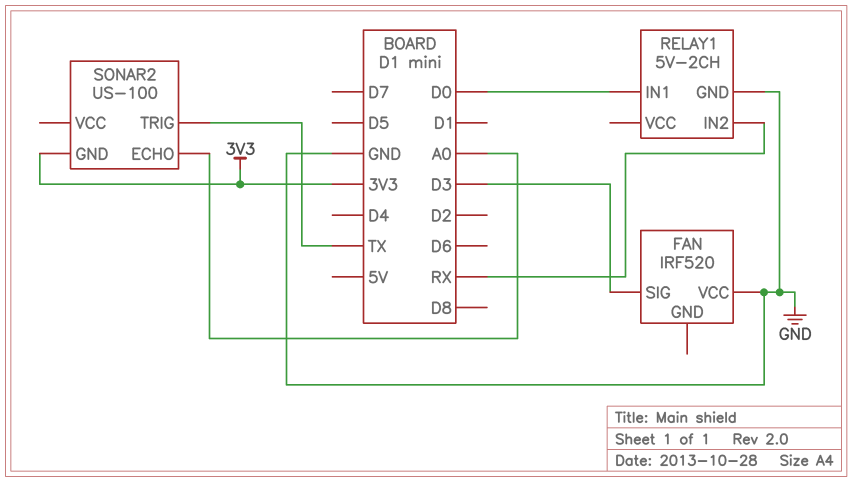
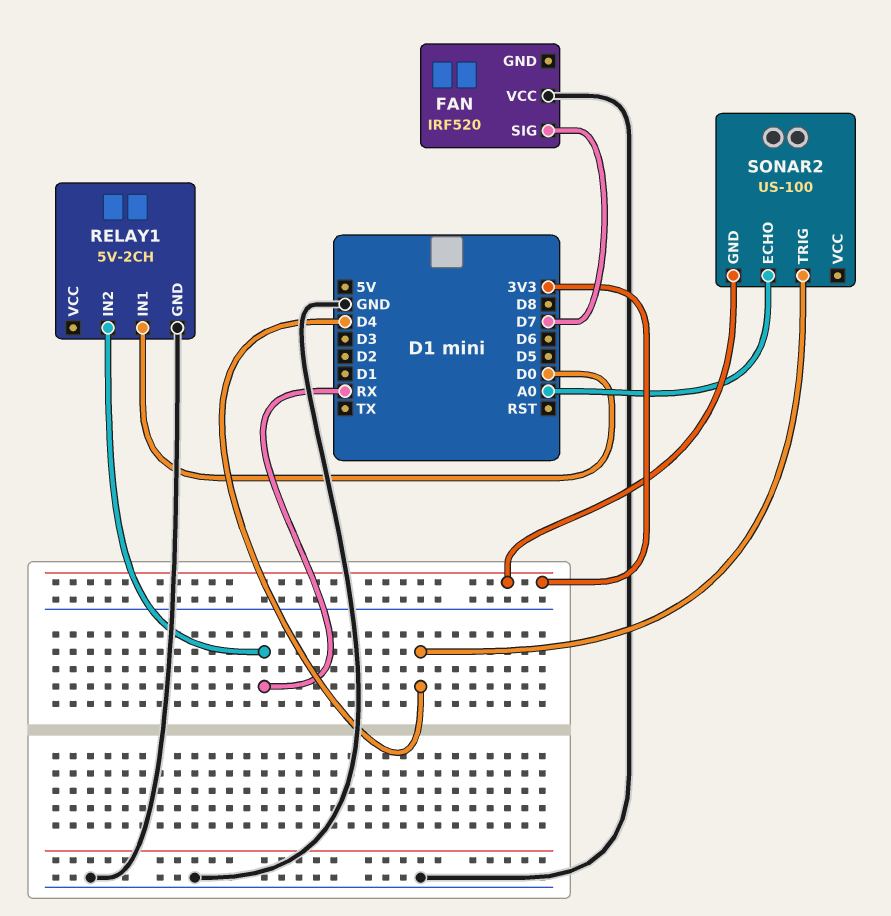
FAN pin SIG: D3 -> D7
SONAR2 pin TRIG: TX -> D4

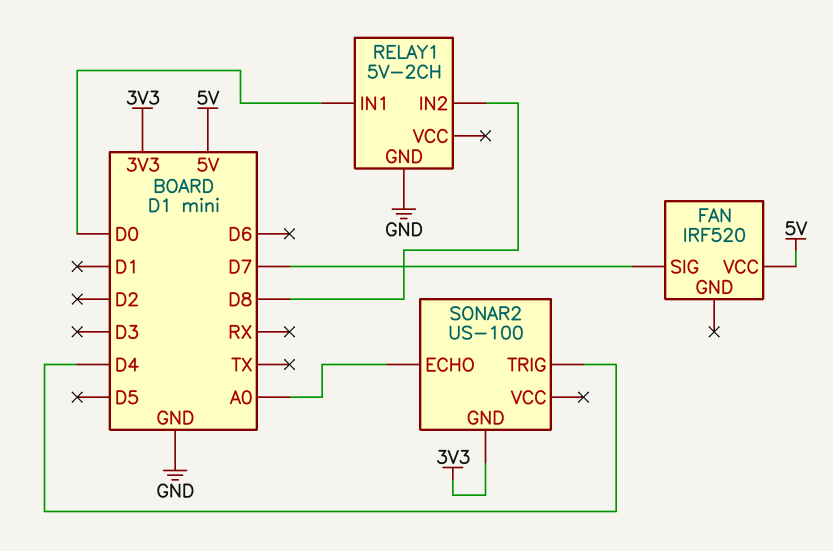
FAN pin VCC: GND -> 5V
RELAY1 pin IN2: RX -> D8

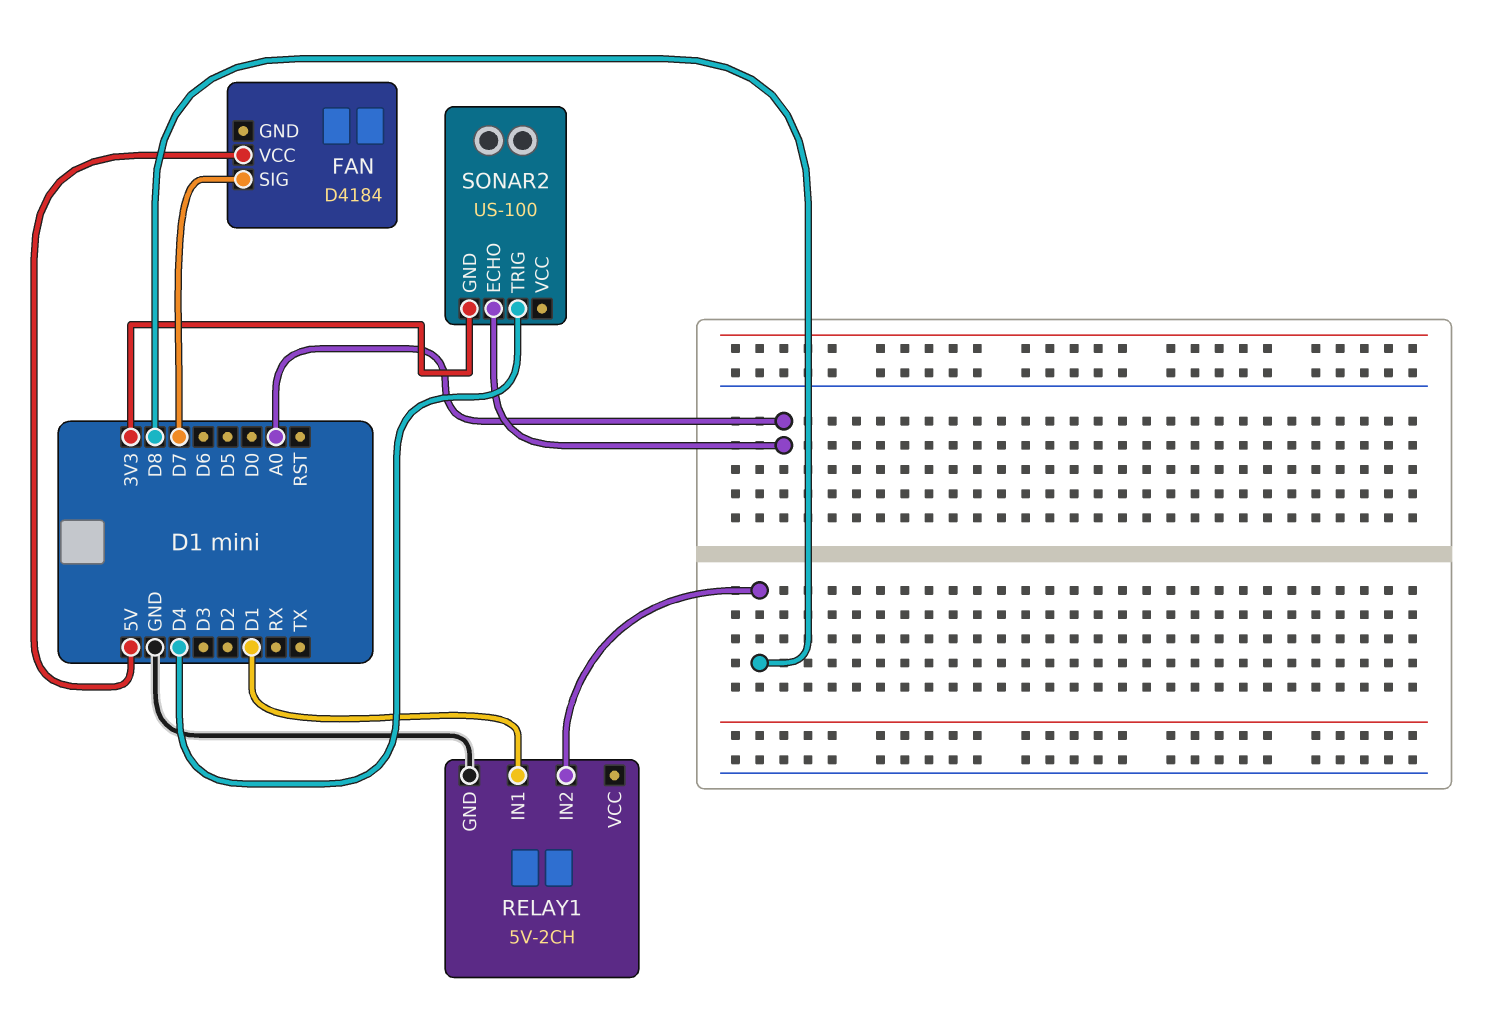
FAN: IRF520 -> D4184
RELAY1 pin IN1: D0 -> D1

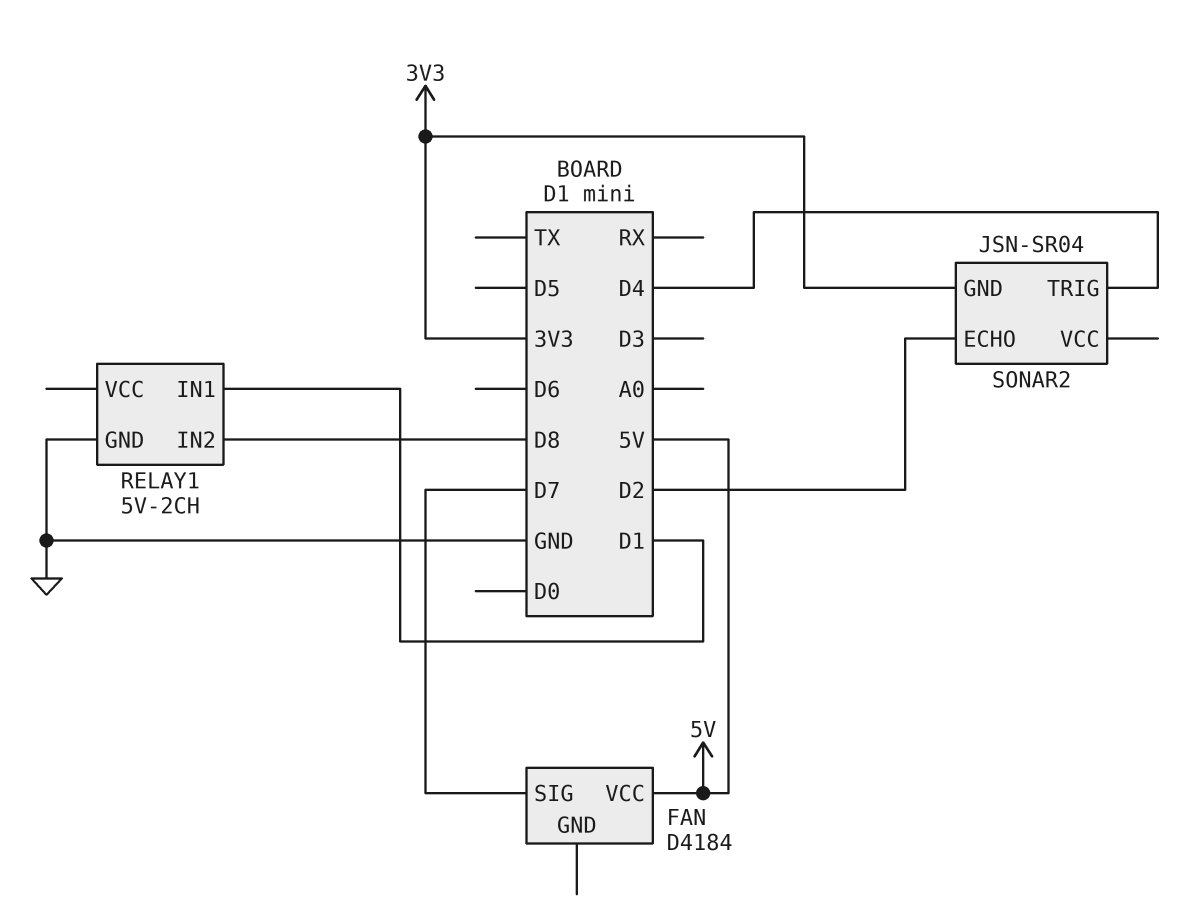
SONAR2: US-100 -> JSN-SR04
SONAR2 pin ECHO: A0 -> D2

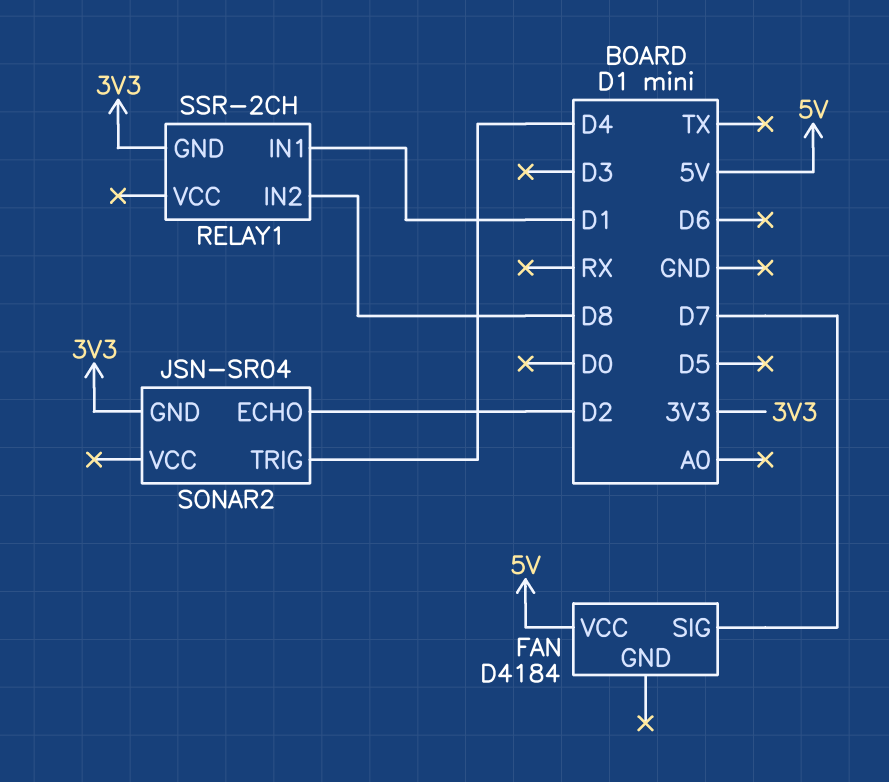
RELAY1: 5V-2CH -> SSR-2CH
RELAY1 pin GND: GND -> 3V3

